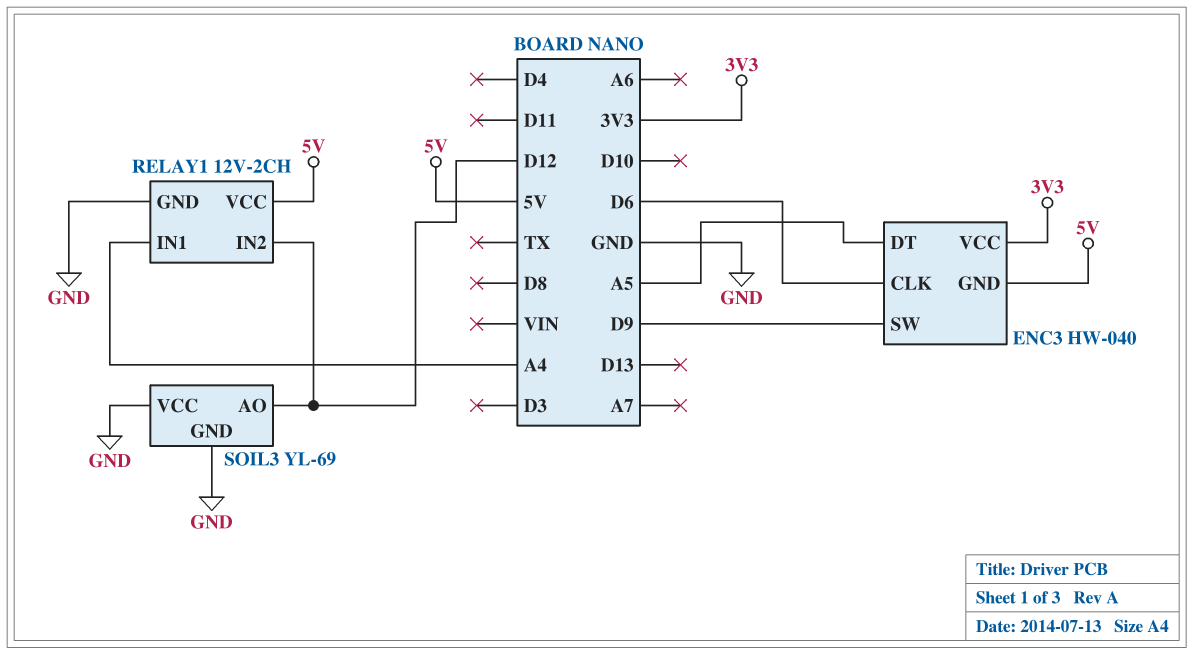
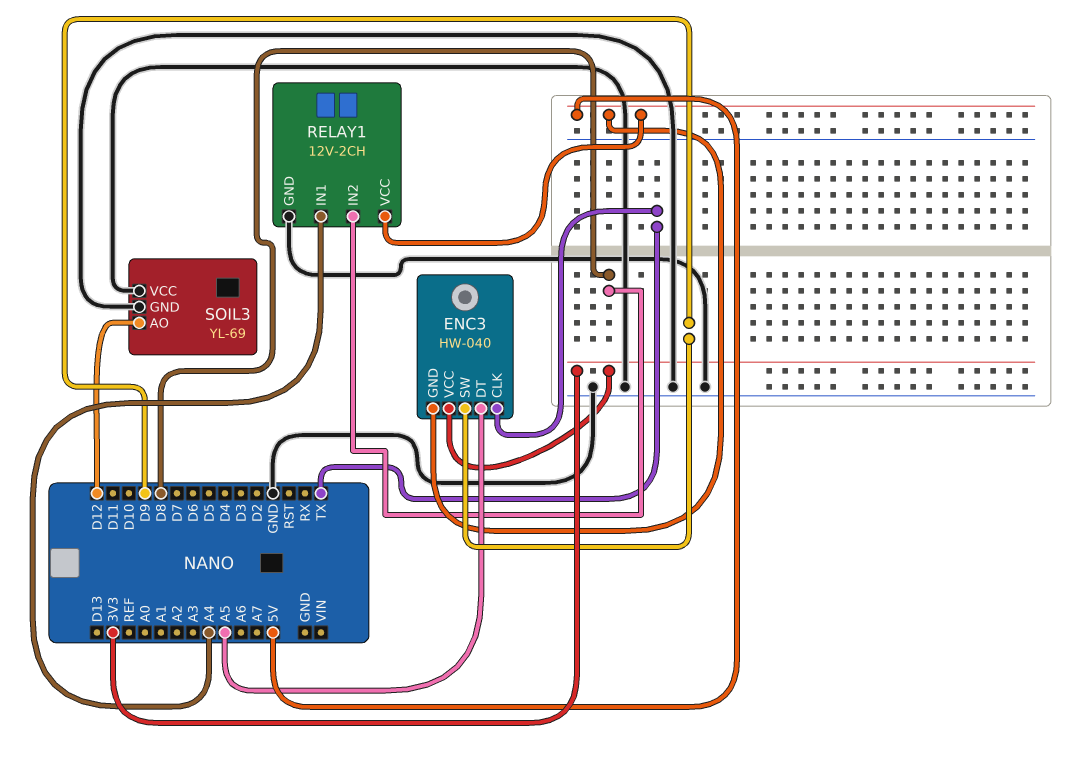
ENC3 pin CLK: D6 -> TX
RELAY1 pin IN2: D12 -> D8

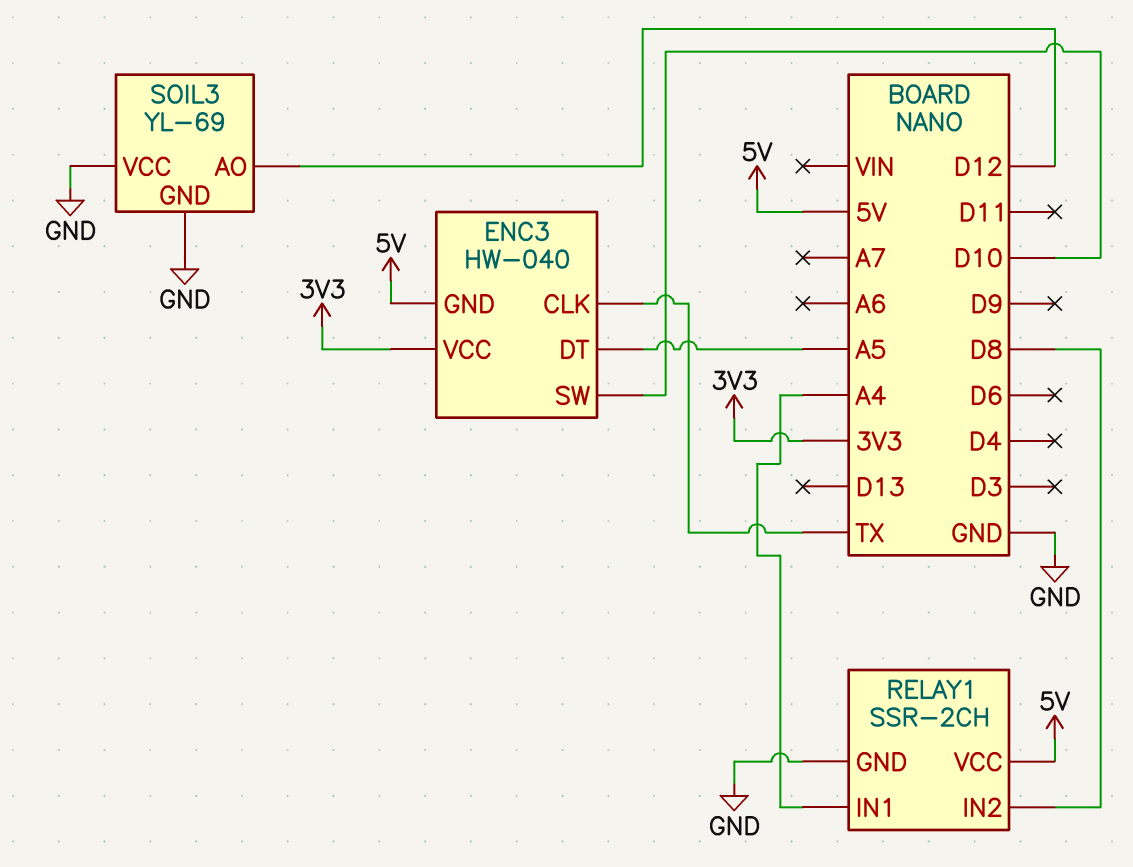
ENC3 pin SW: D9 -> D10
RELAY1: 12V-2CH -> SSR-2CH

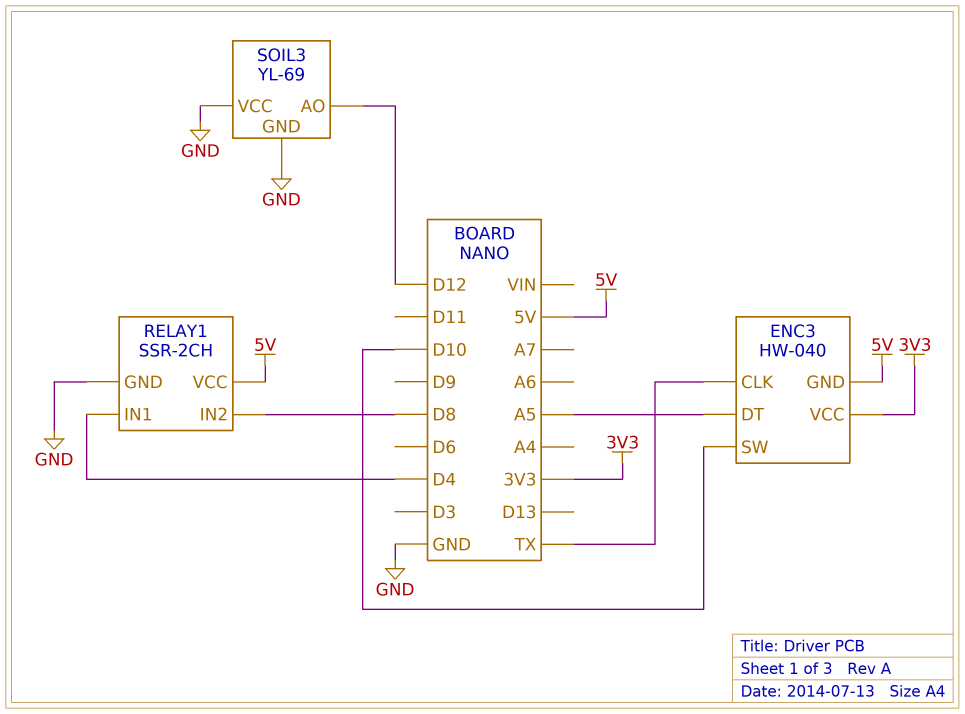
RELAY1 pin IN1: A4 -> D4

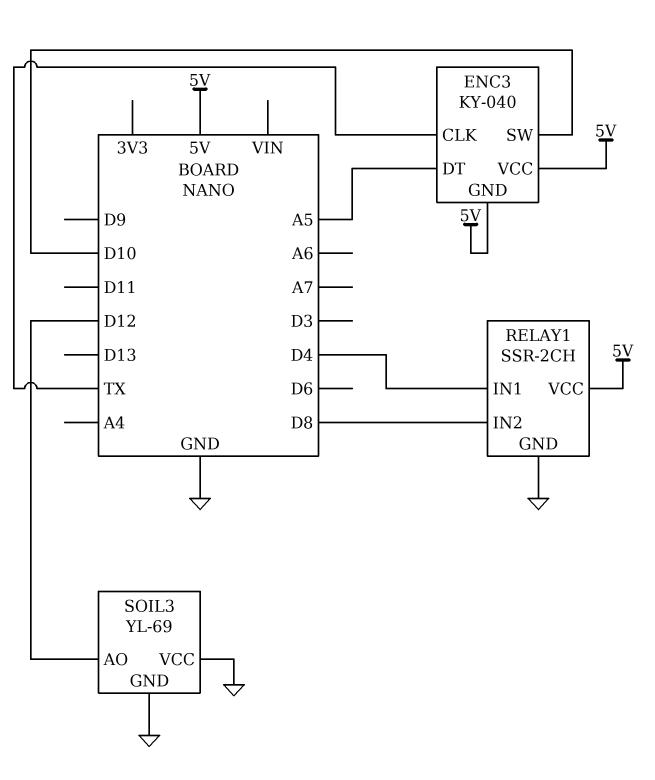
ENC3: HW-040 -> KY-040
ENC3 pin VCC: 3V3 -> 5V

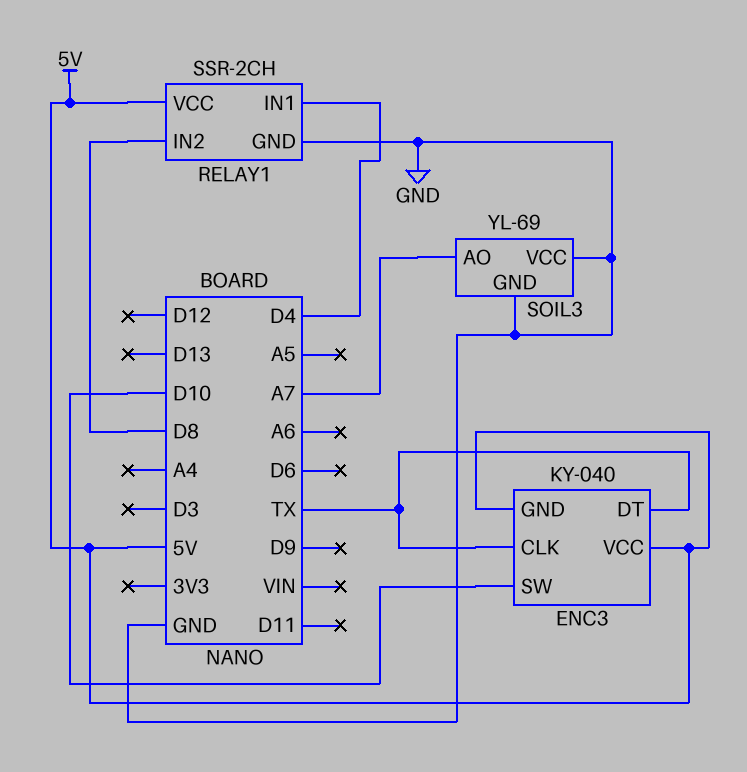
ENC3 pin DT: A5 -> TX
SOIL3 pin AO: D12 -> A7

